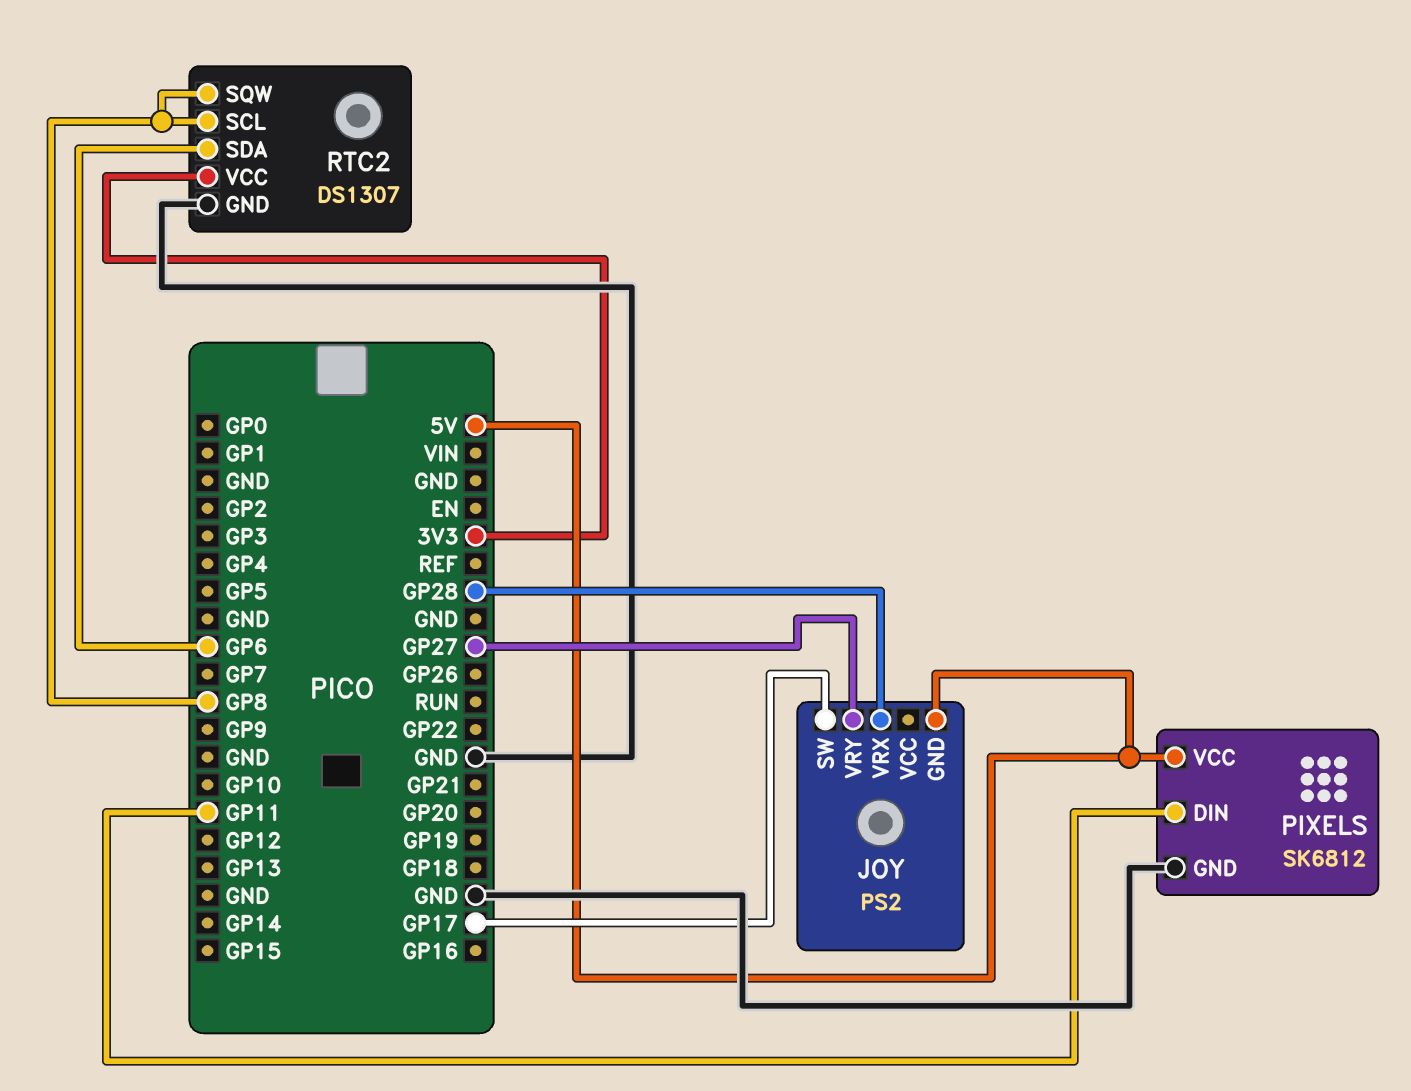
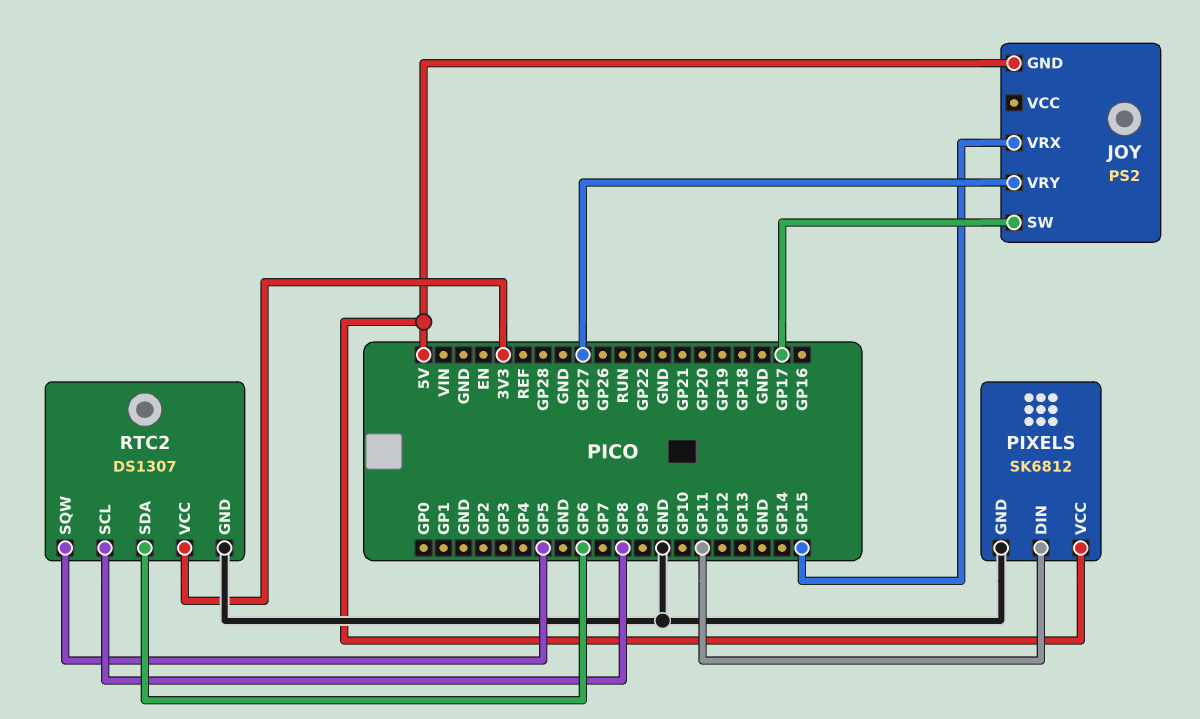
JOY pin VRX: GP28 -> GP15
RTC2 pin SQW: GP8 -> GP5

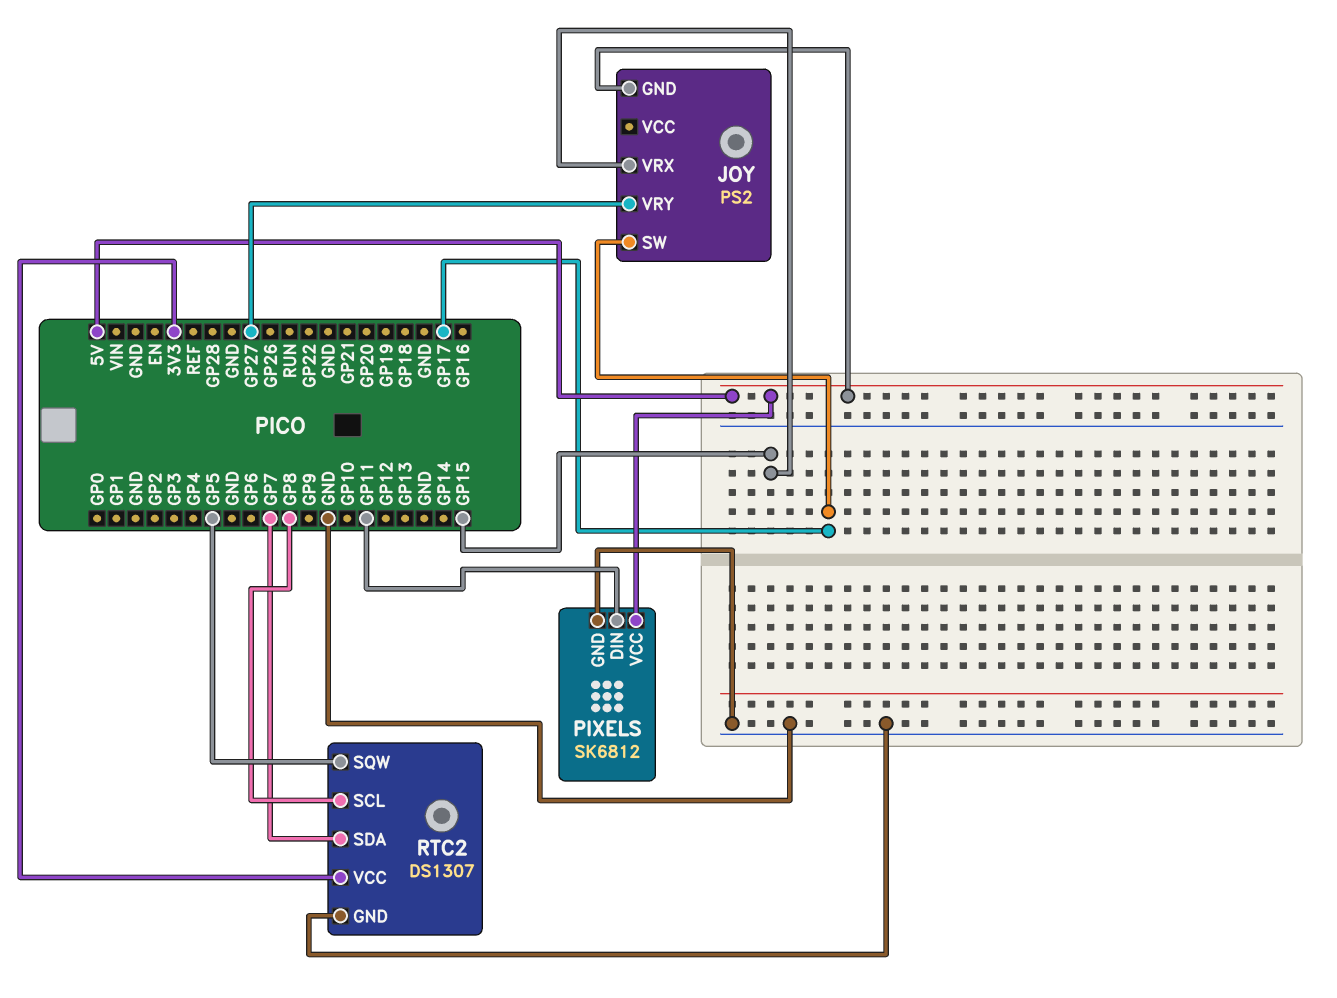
RTC2 pin SDA: GP6 -> GP7

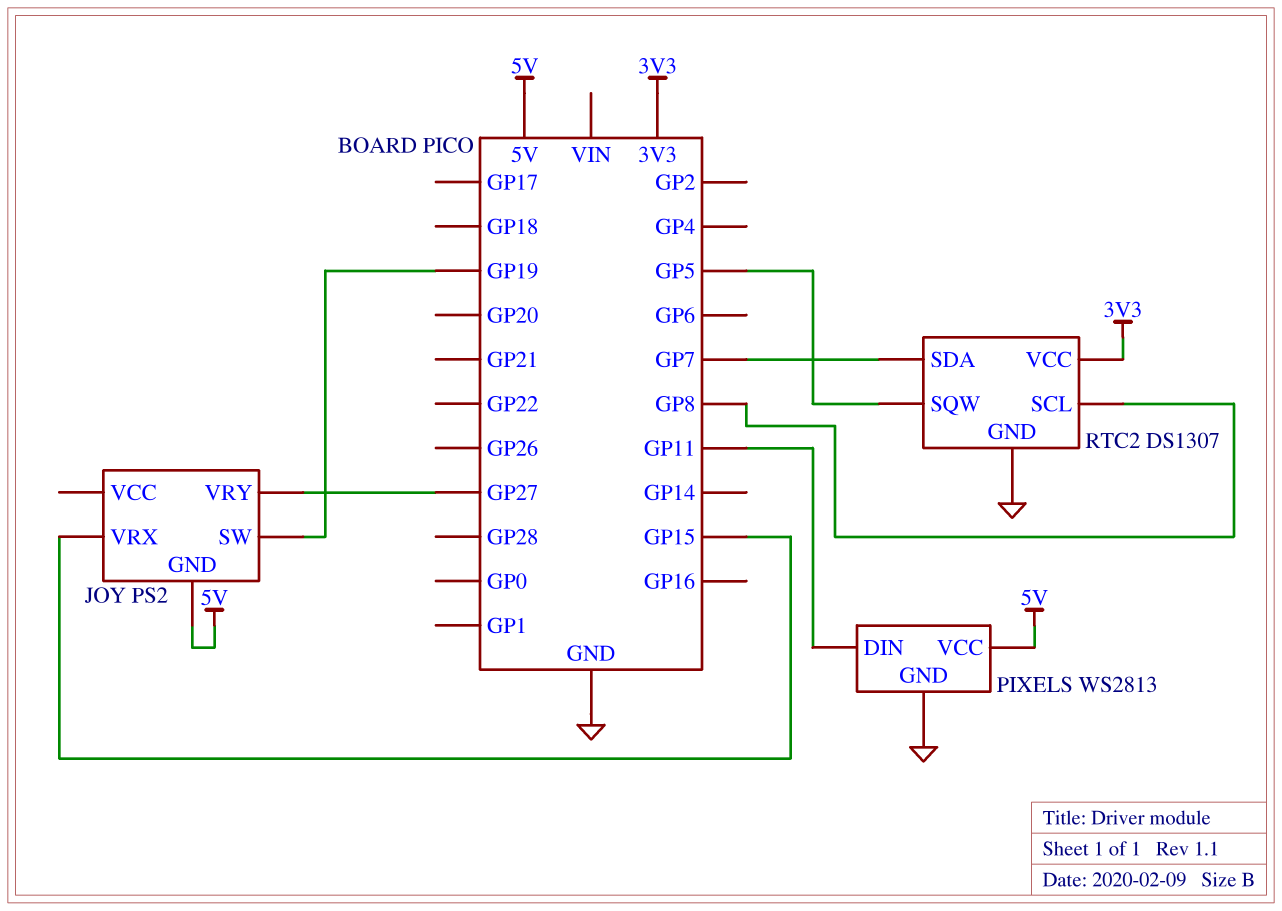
JOY pin SW: GP17 -> GP19
PIXELS: SK6812 -> WS2813

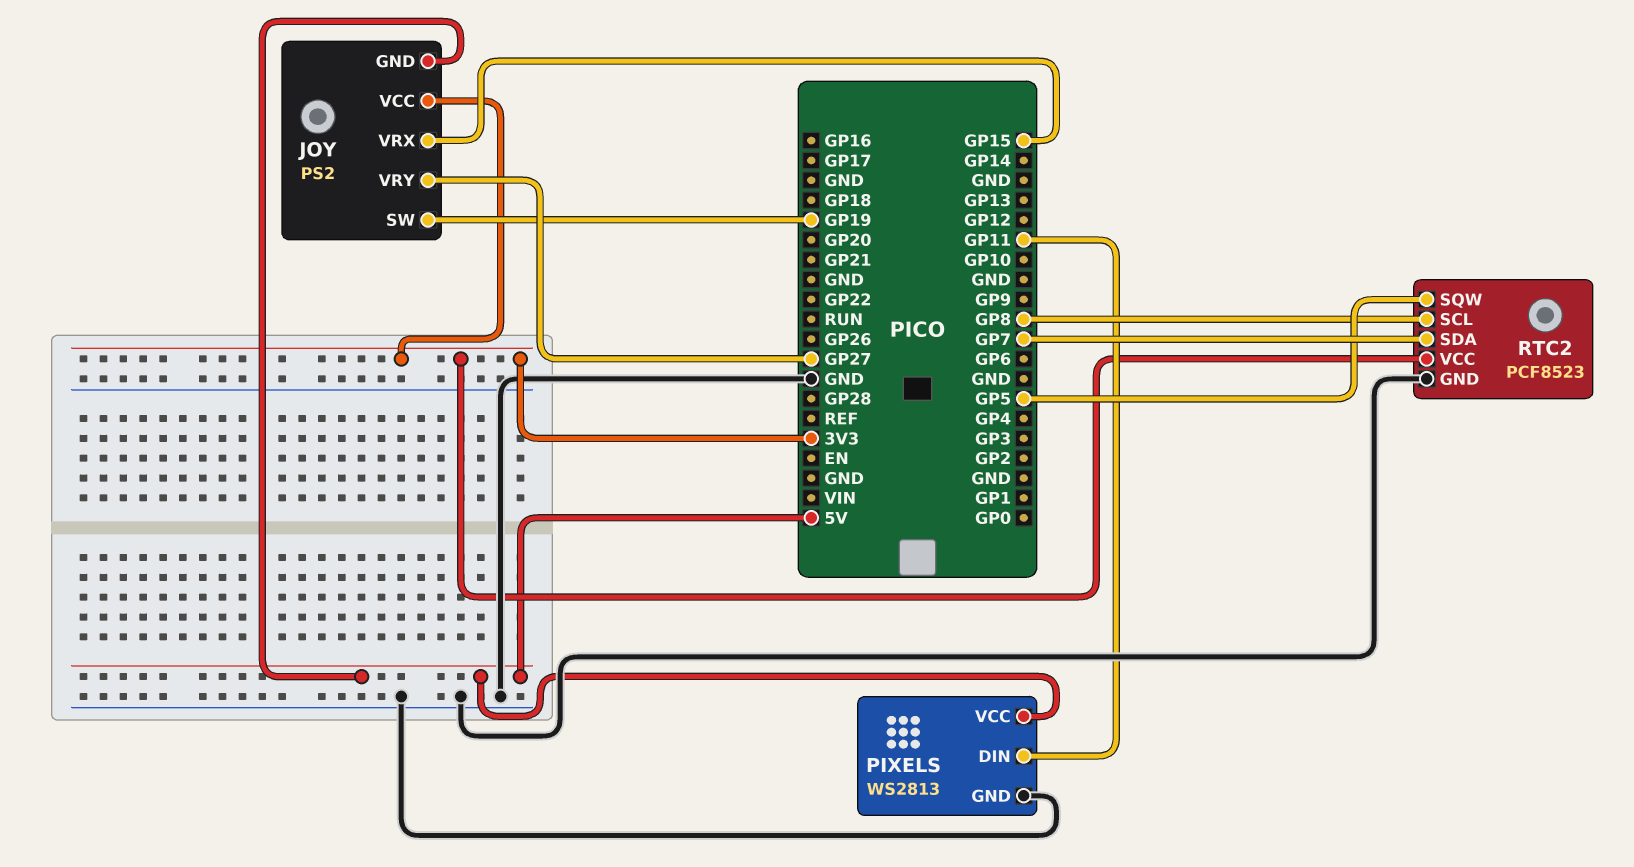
JOY pin VCC: none -> 3V3
RTC2: DS1307 -> PCF8523

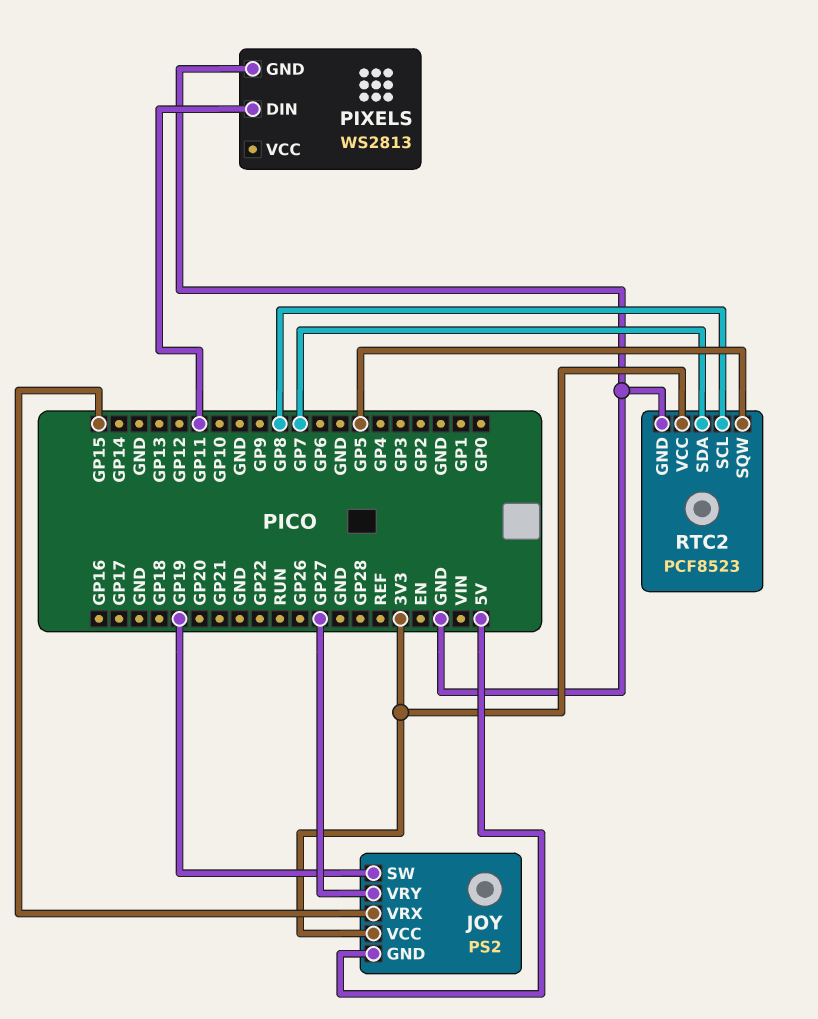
PIXELS pin VCC: 5V -> none

